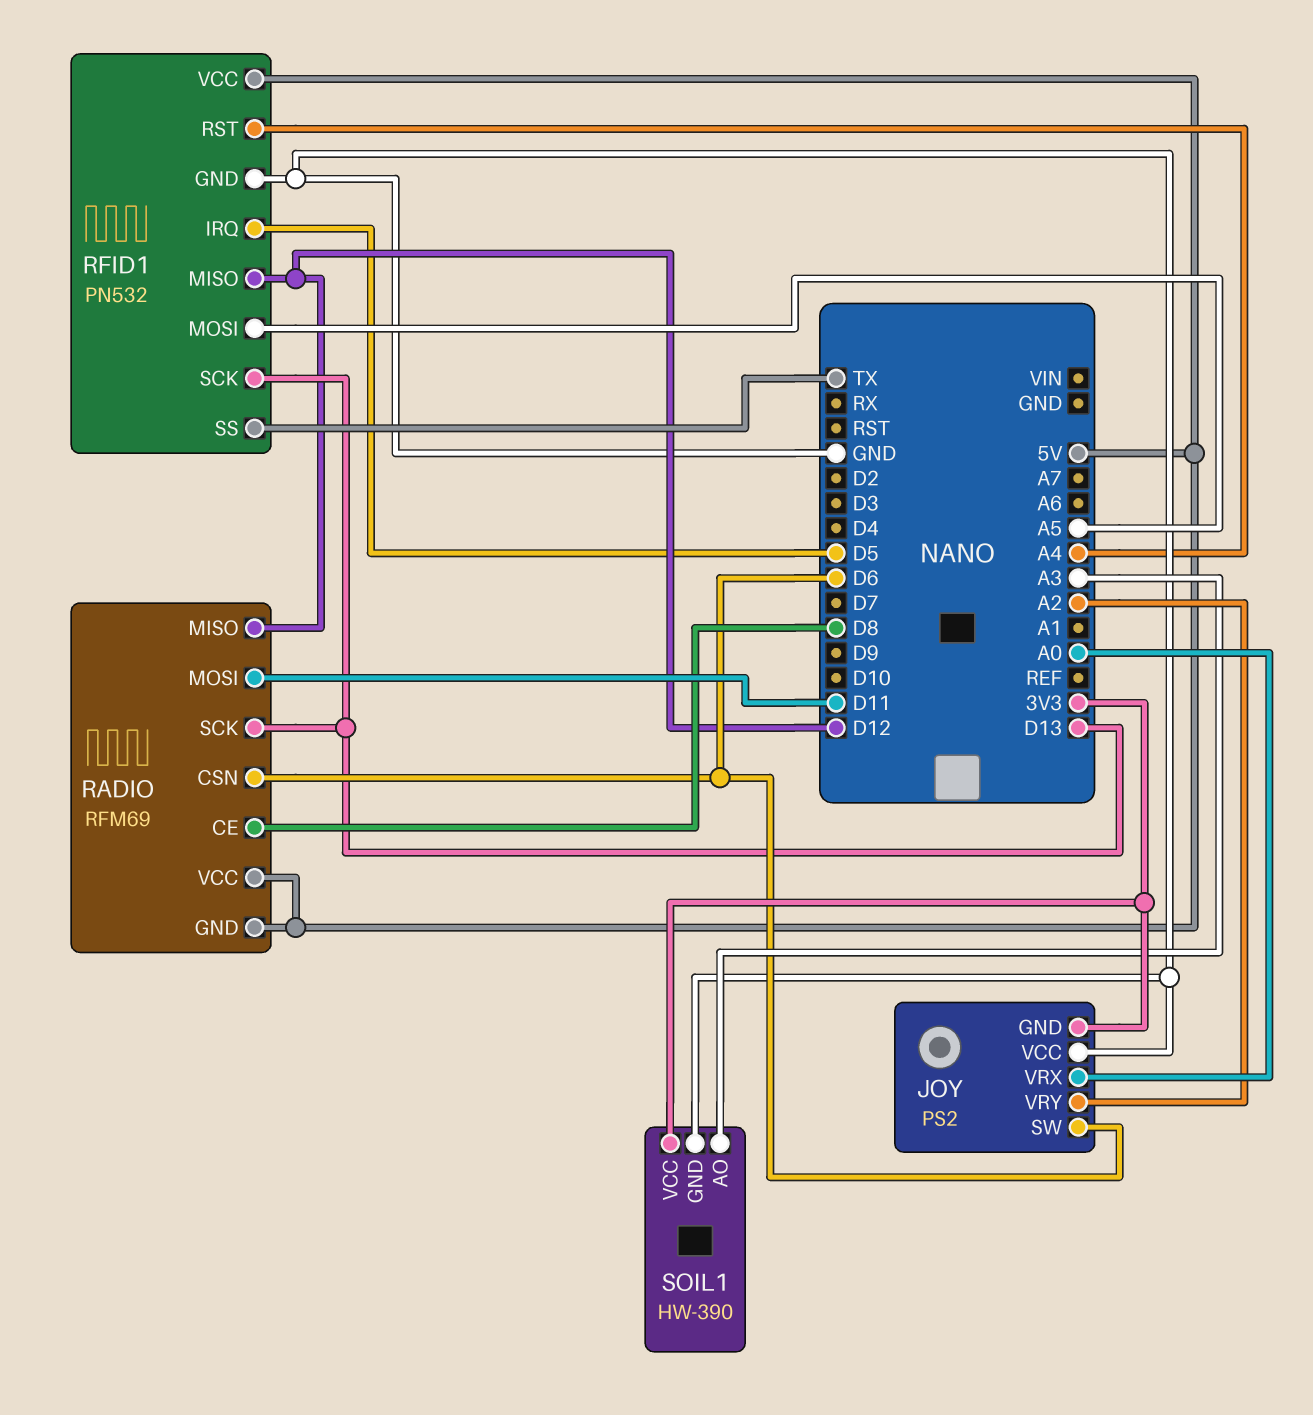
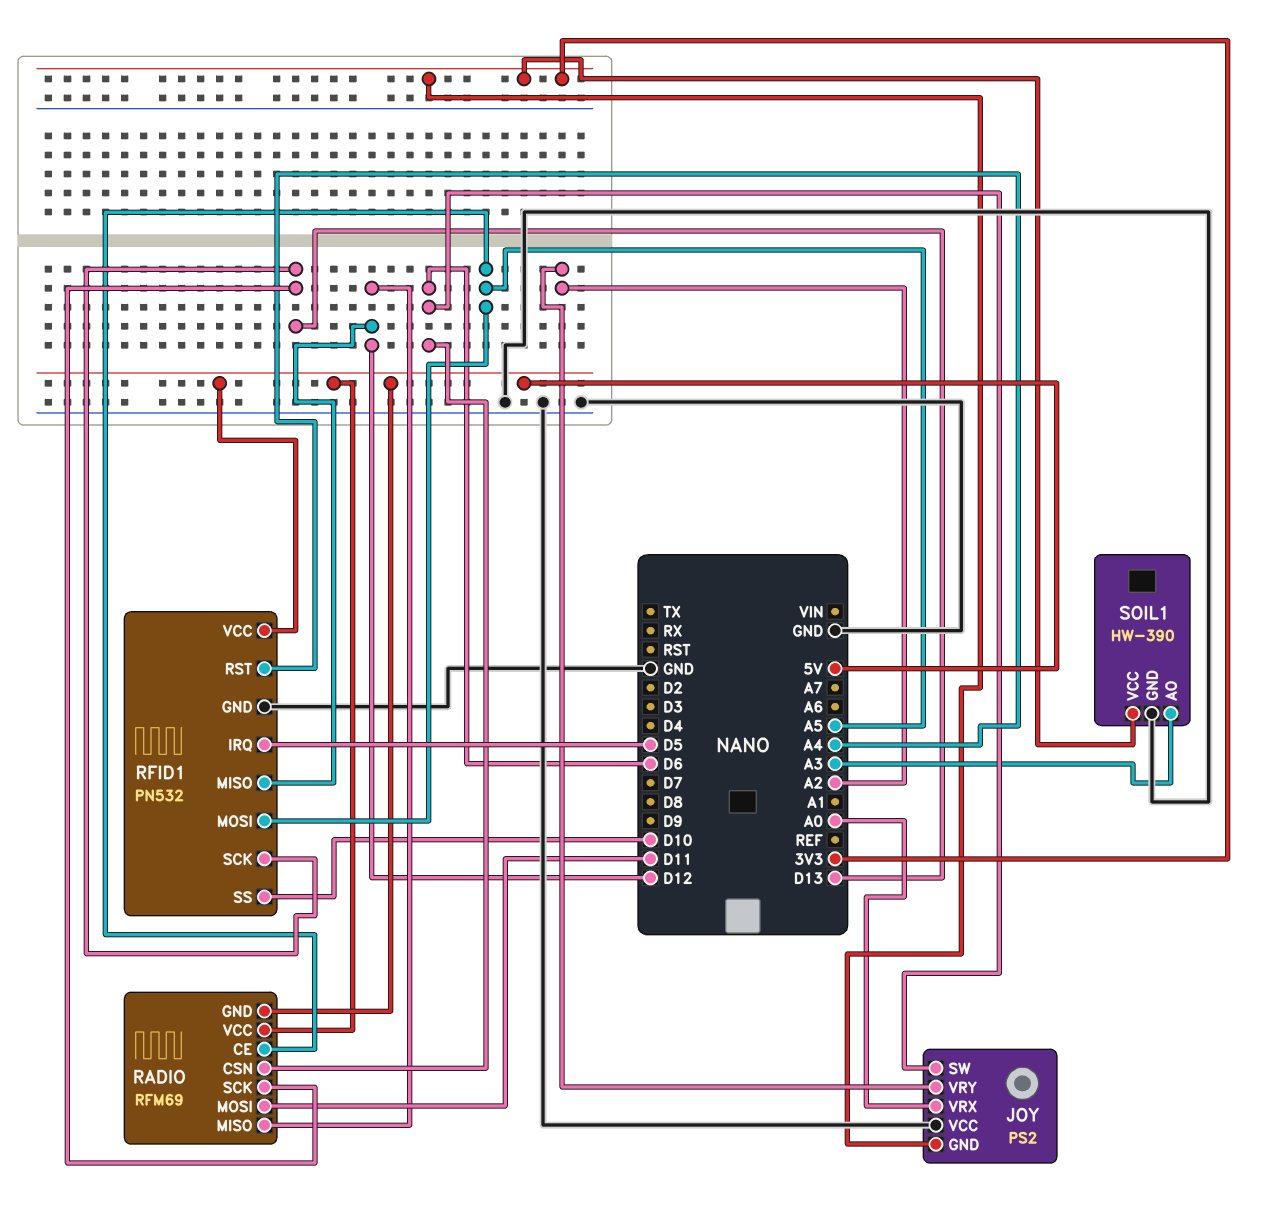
RADIO pin CE: D8 -> A5
RFID1 pin SS: TX -> D10

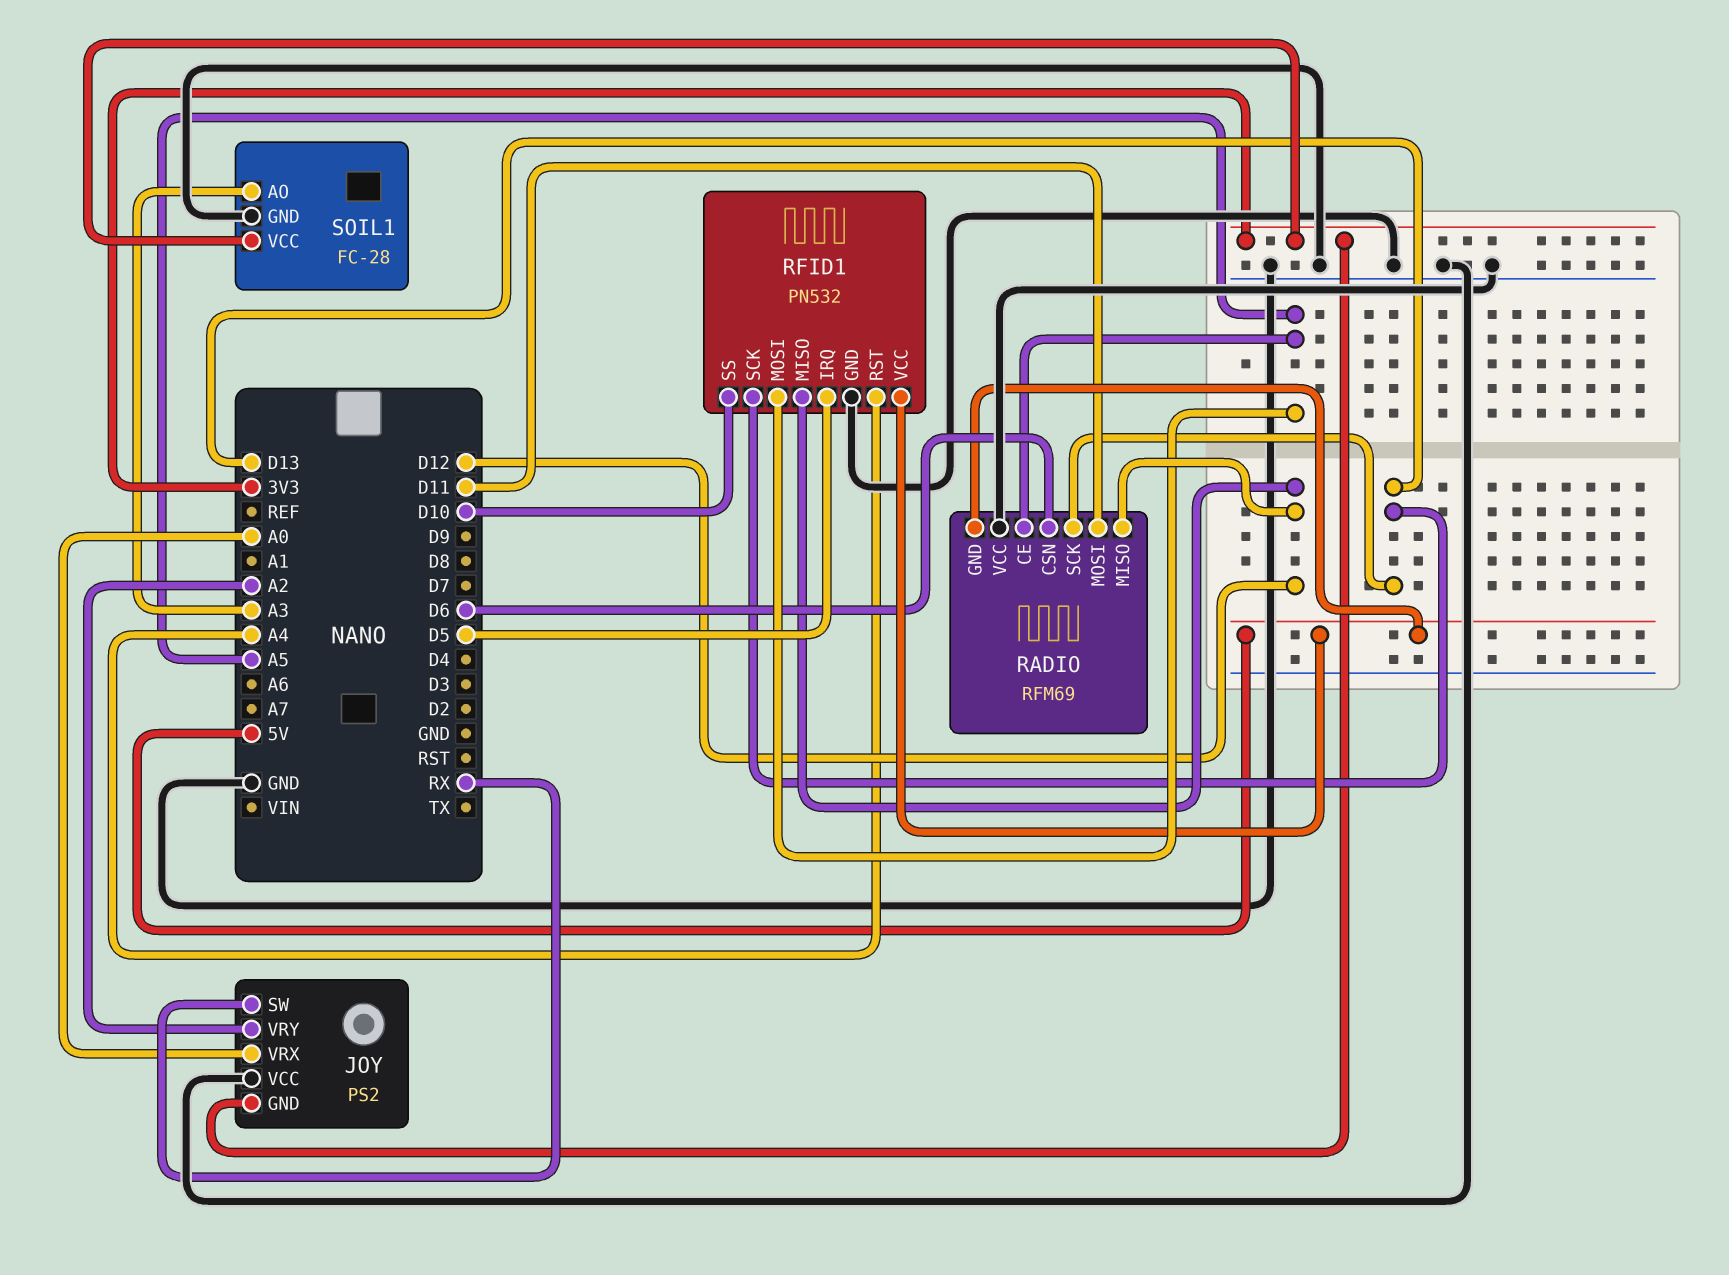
JOY pin SW: D6 -> RX
RADIO pin VCC: 5V -> GND
SOIL1: HW-390 -> FC-28

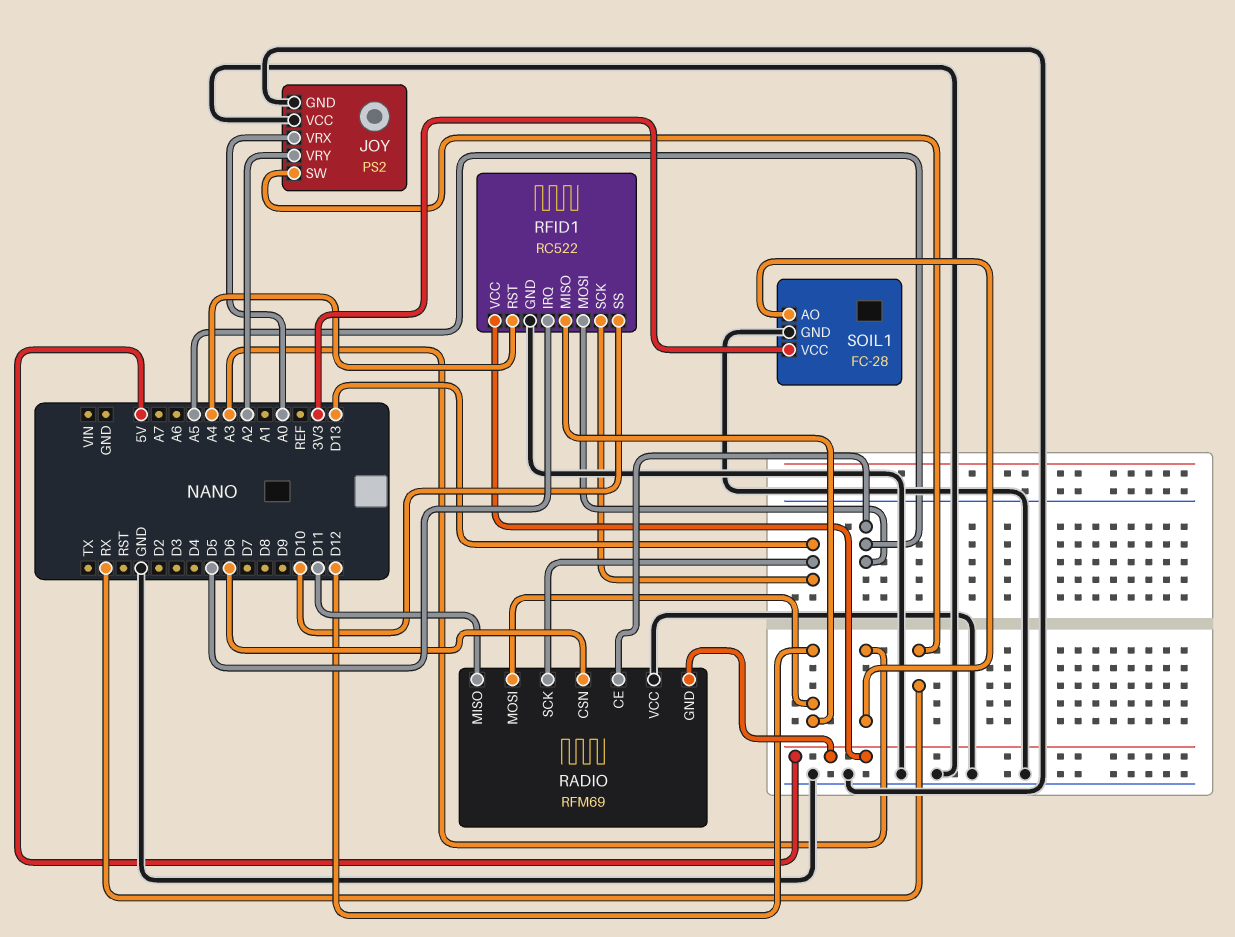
JOY pin GND: 3V3 -> GND
RADIO pin MISO: D12 -> D11
RADIO pin MOSI: D11 -> D12
RFID1: PN532 -> RC522

